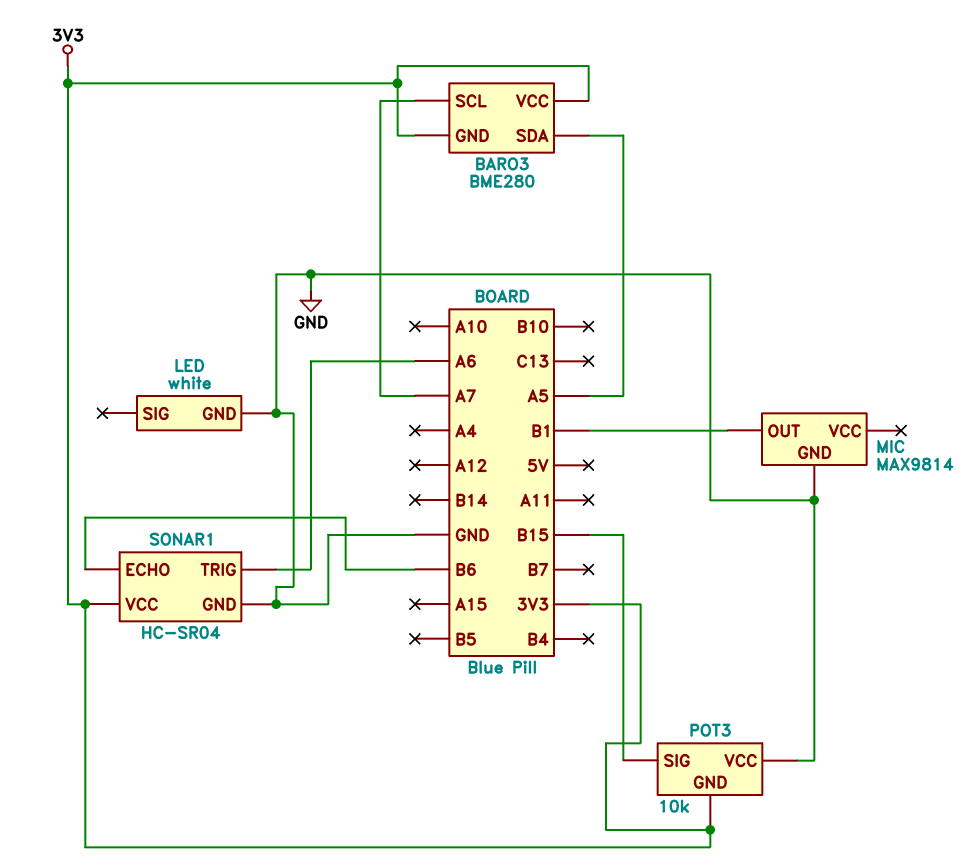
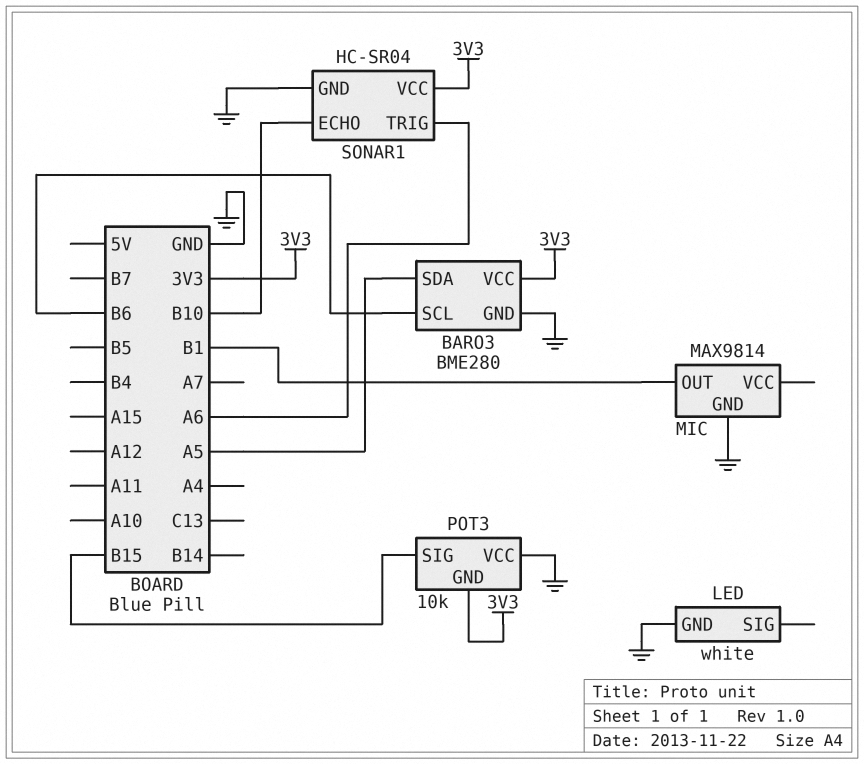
BARO3 pin GND: 3V3 -> GND
BARO3 pin SCL: A7 -> B6
SONAR1 pin ECHO: B6 -> B10

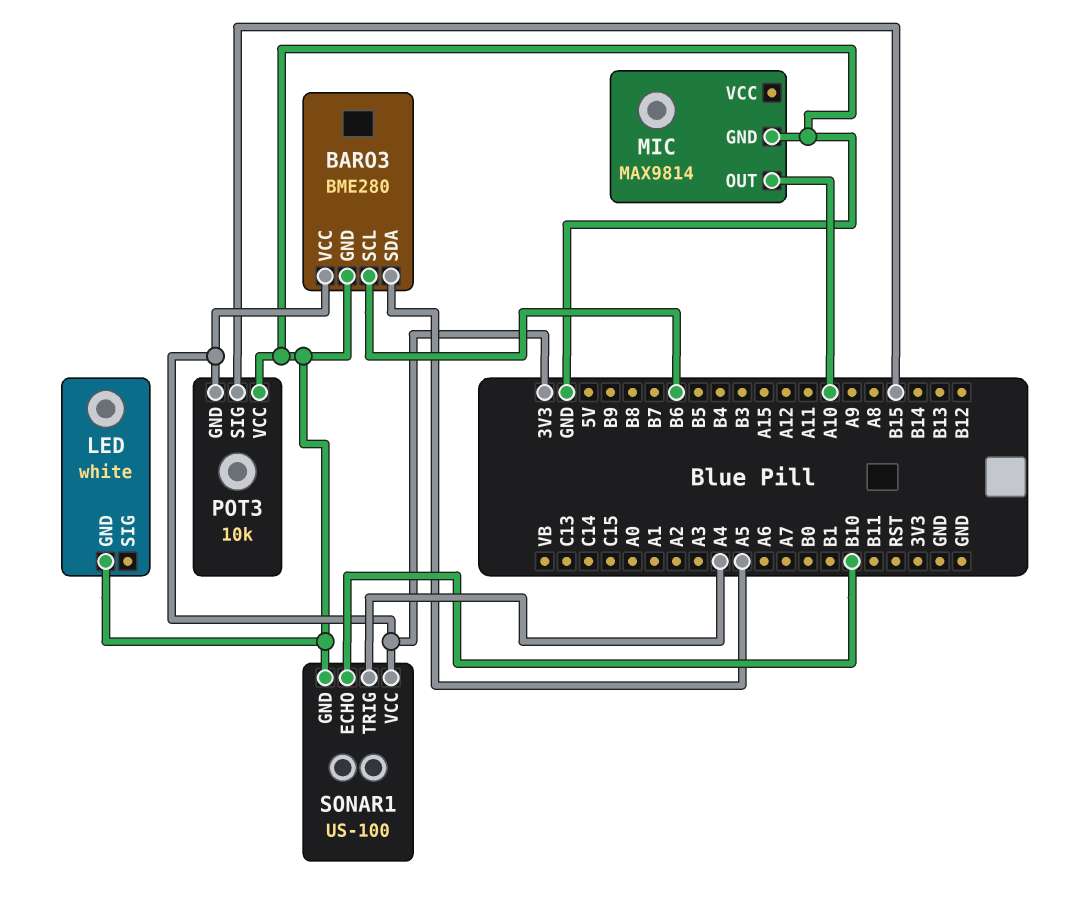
MIC pin OUT: B1 -> A10
SONAR1: HC-SR04 -> US-100
SONAR1 pin TRIG: A6 -> A4

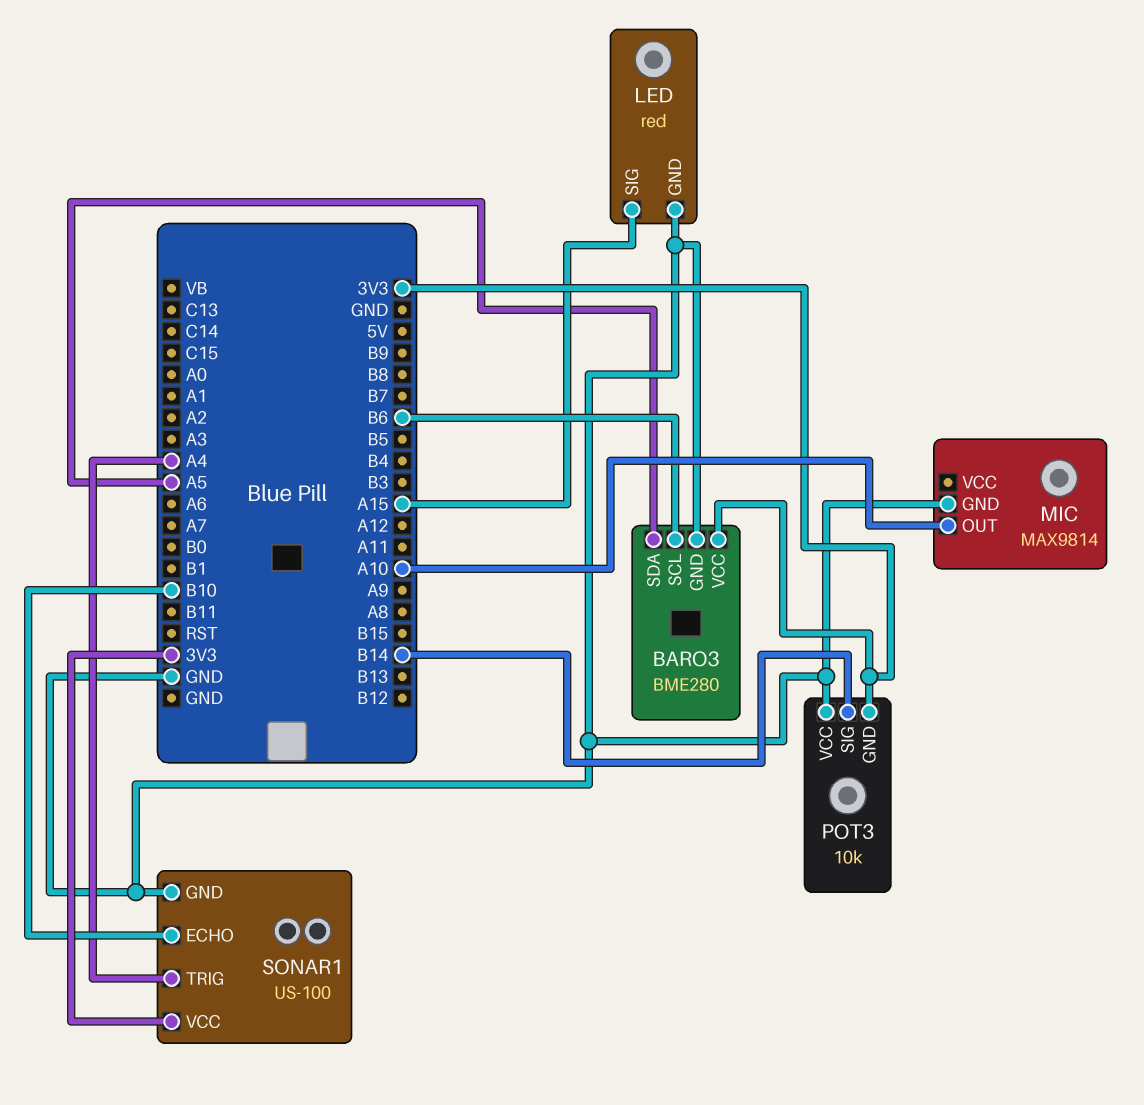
LED: white -> red
LED pin SIG: none -> A15
POT3 pin SIG: B15 -> B14

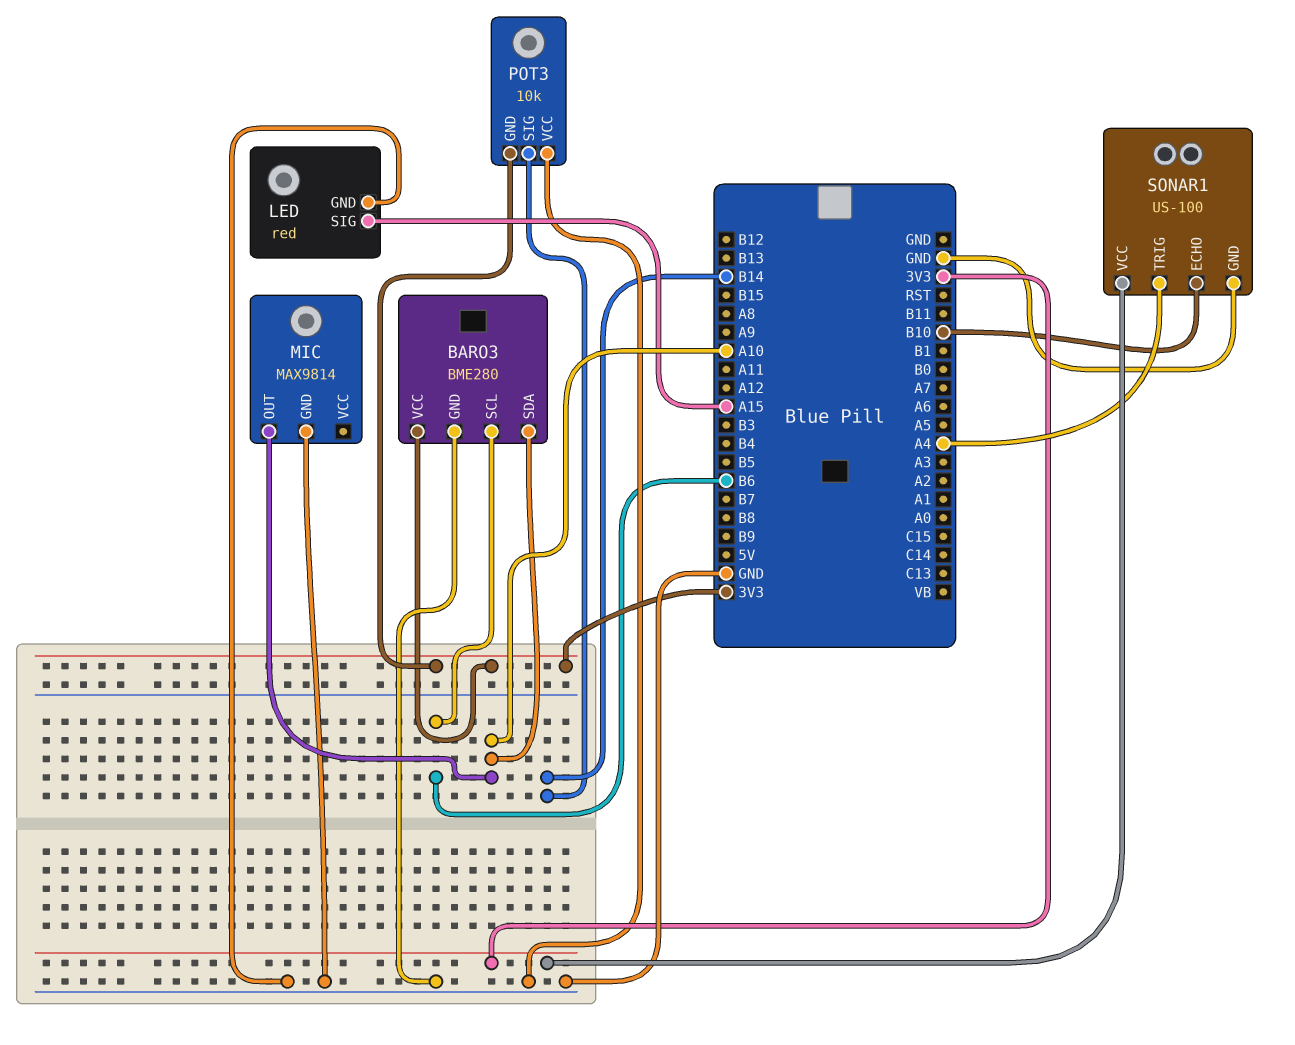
BARO3 pin SDA: A5 -> A10

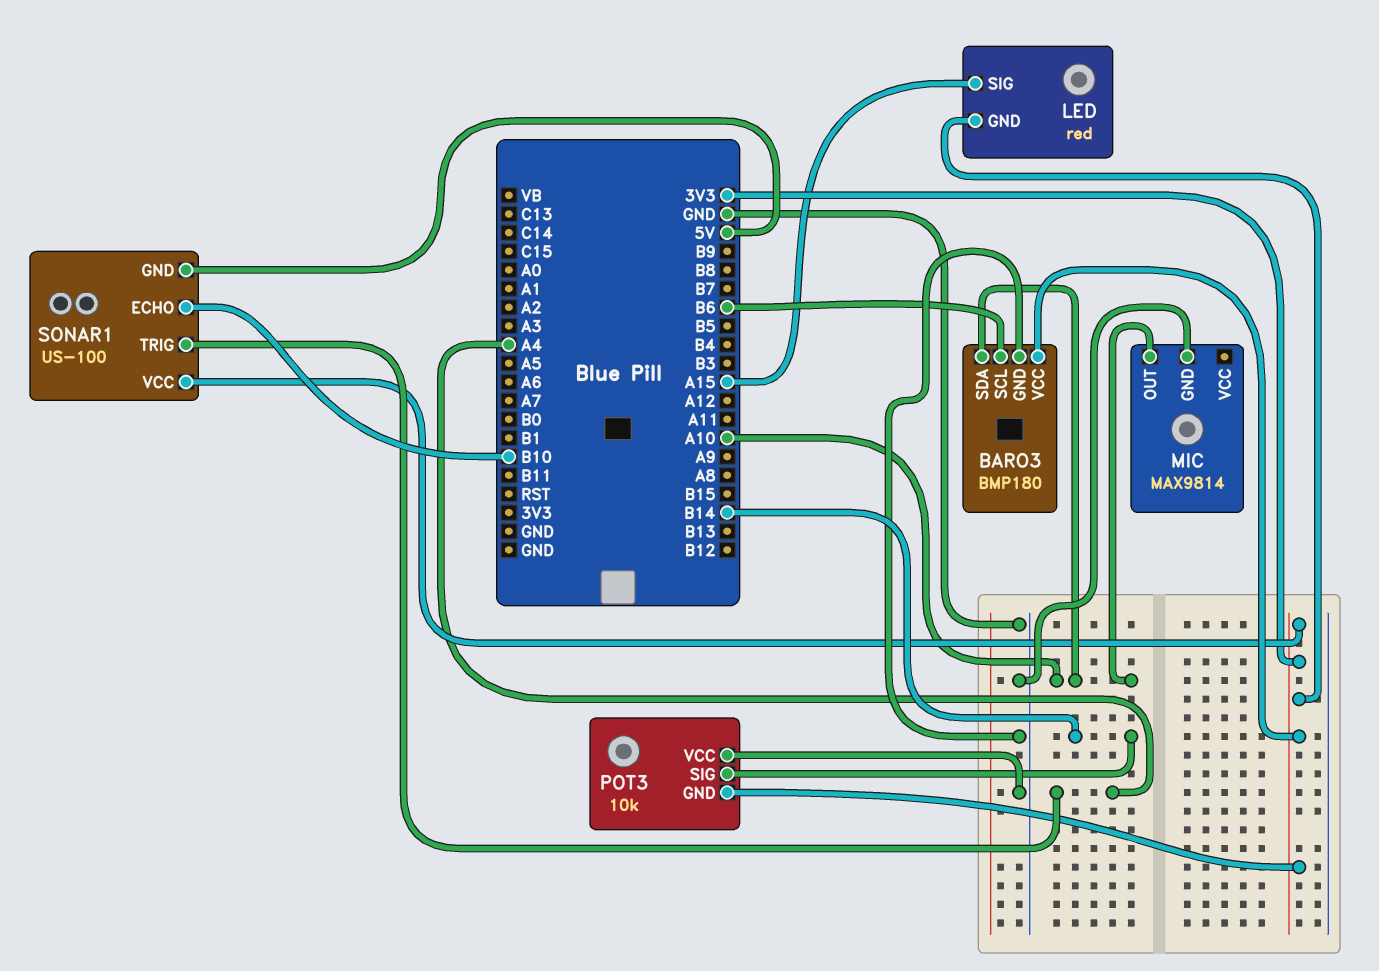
BARO3: BME280 -> BMP180
LED pin GND: GND -> 3V3
SONAR1 pin GND: GND -> 5V

